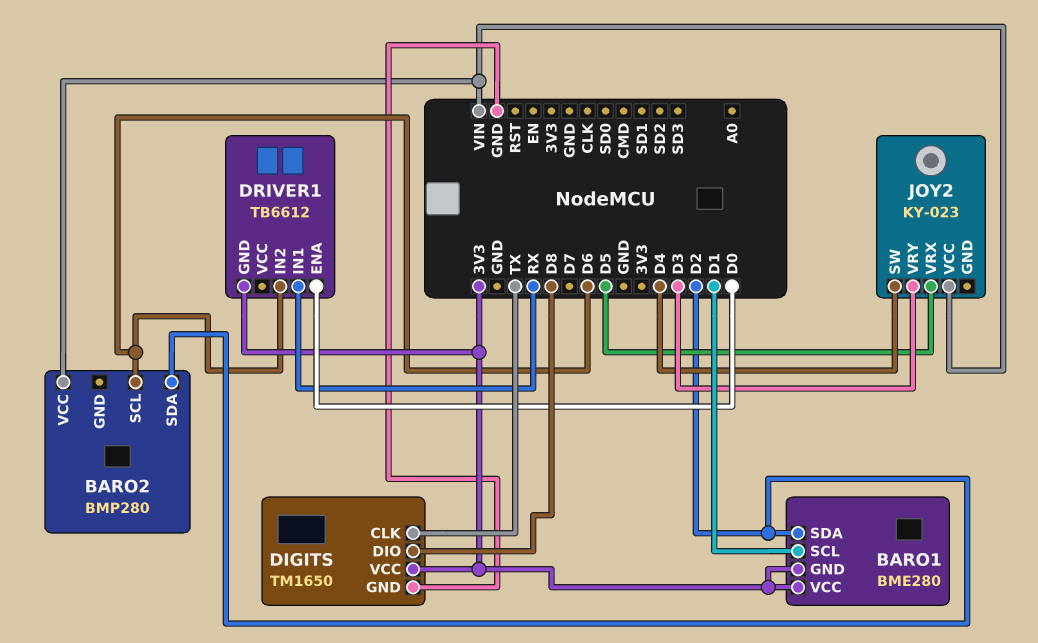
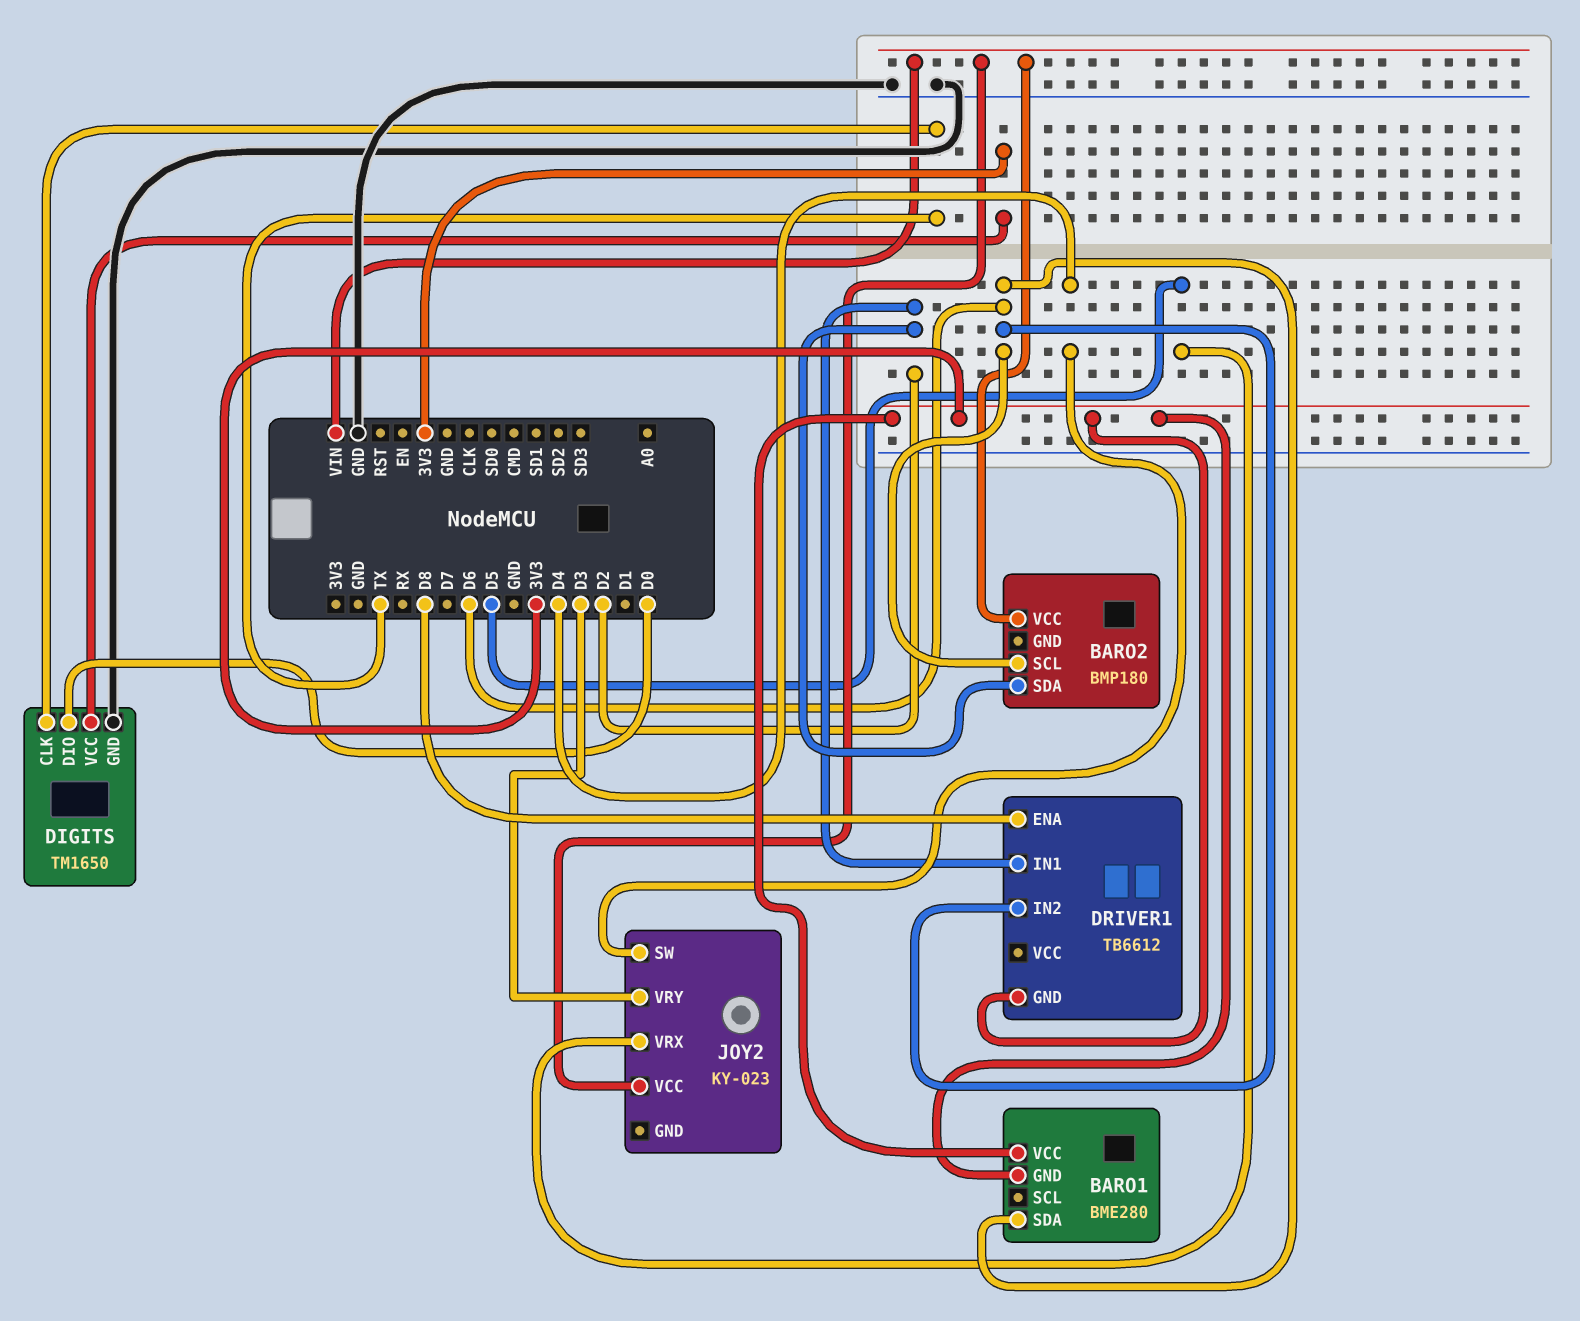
BARO1 pin SCL: D1 -> none
BARO1 pin SDA: D2 -> D6
BARO2: BMP280 -> BMP180
DIGITS pin DIO: D8 -> D0
DRIVER1 pin ENA: D0 -> D8
DRIVER1 pin IN1: RX -> D2

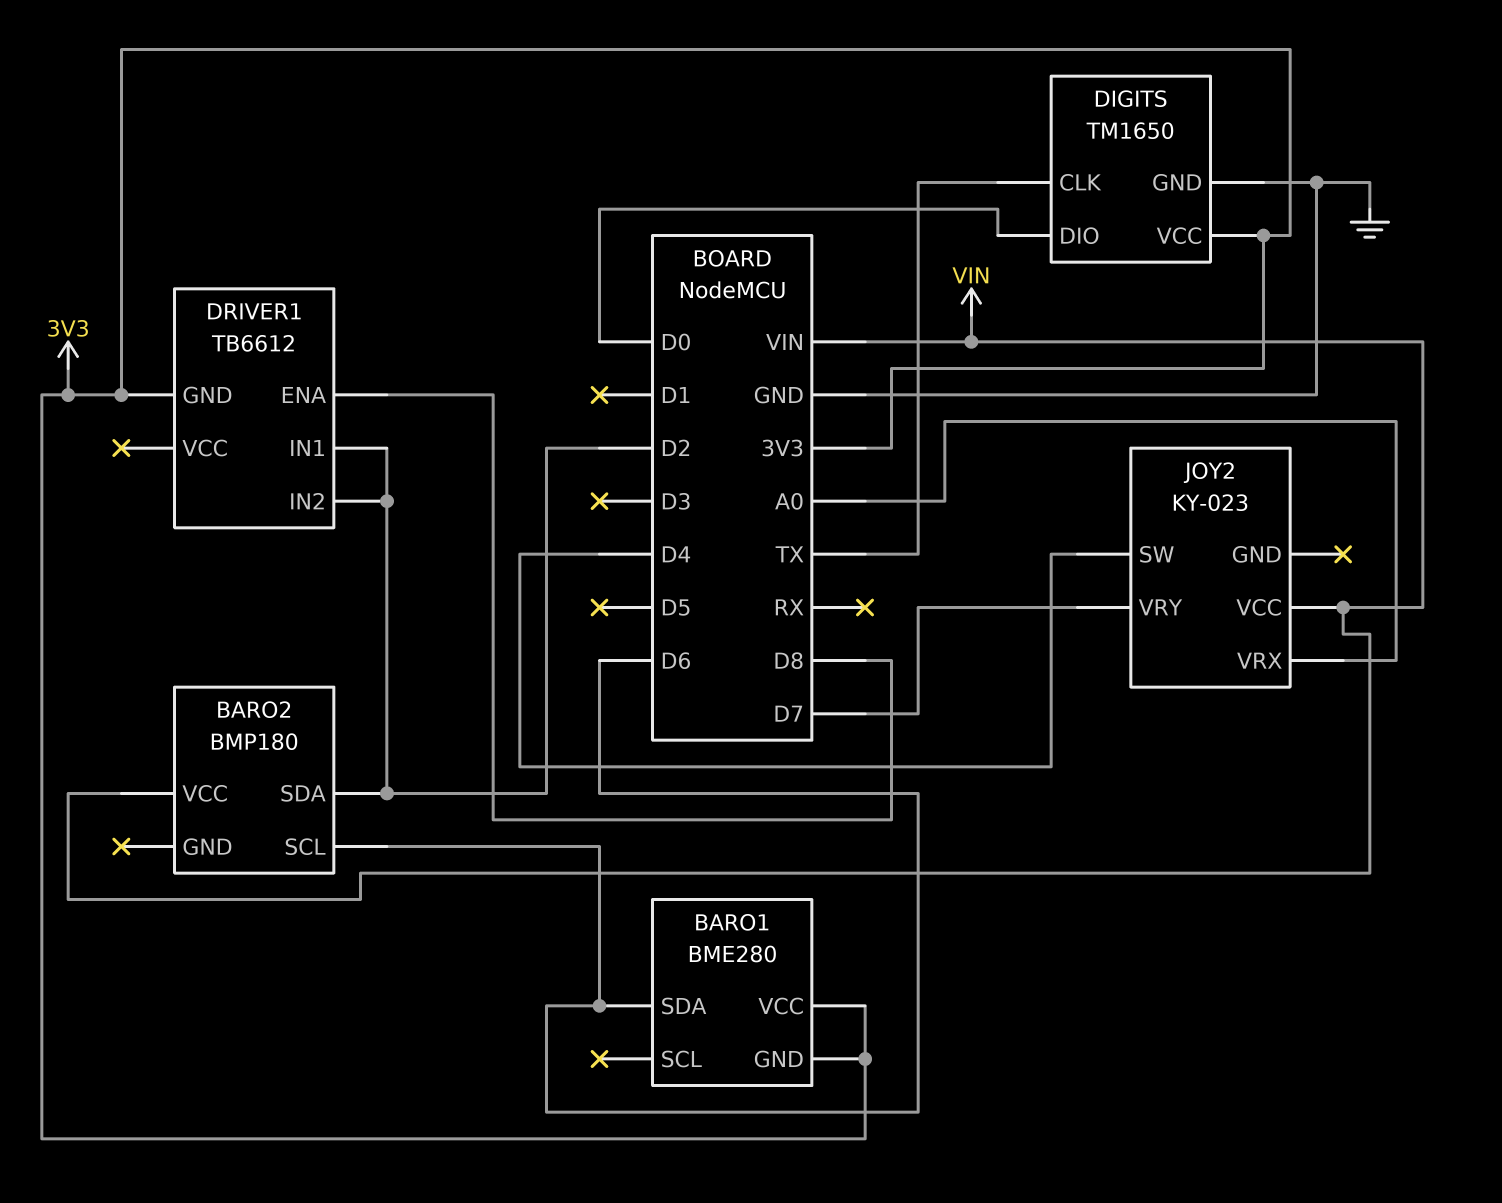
DRIVER1 pin IN2: D6 -> D2
JOY2 pin VRX: D5 -> A0
JOY2 pin VRY: D3 -> D7

